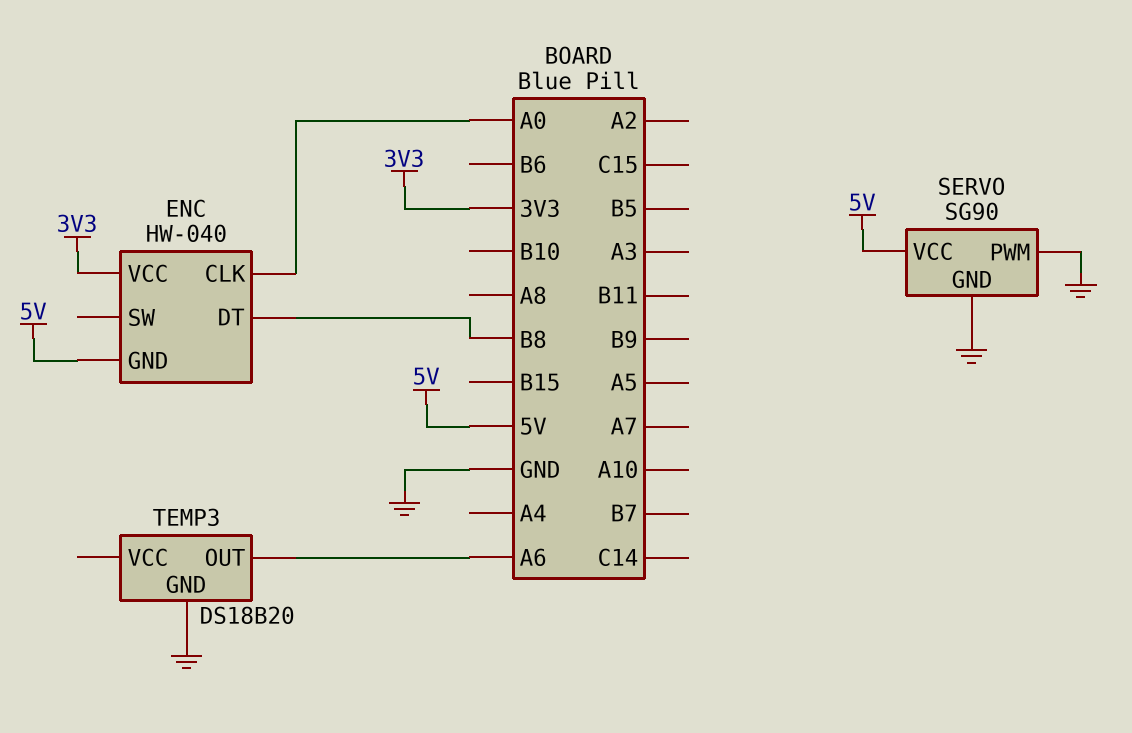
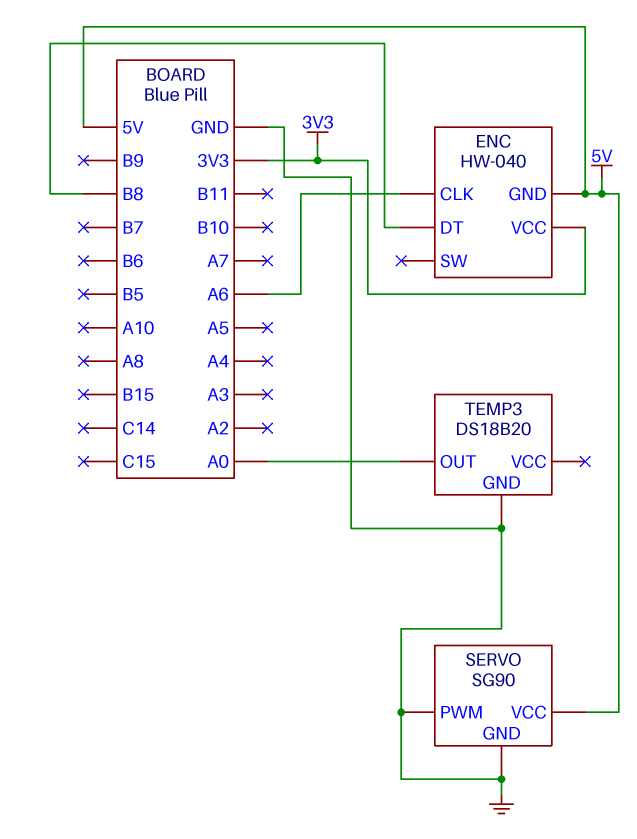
ENC pin CLK: A0 -> A6
TEMP3 pin OUT: A6 -> A0

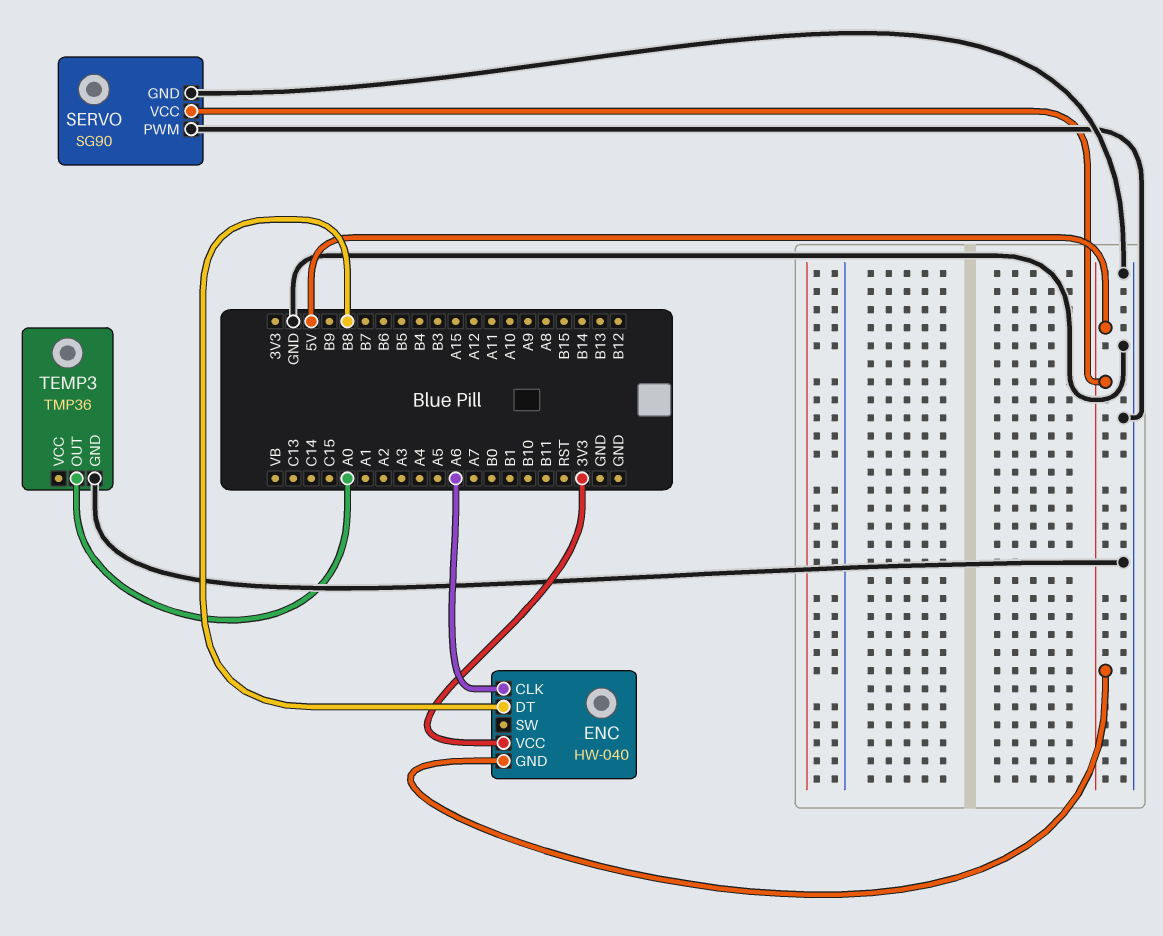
TEMP3: DS18B20 -> TMP36

